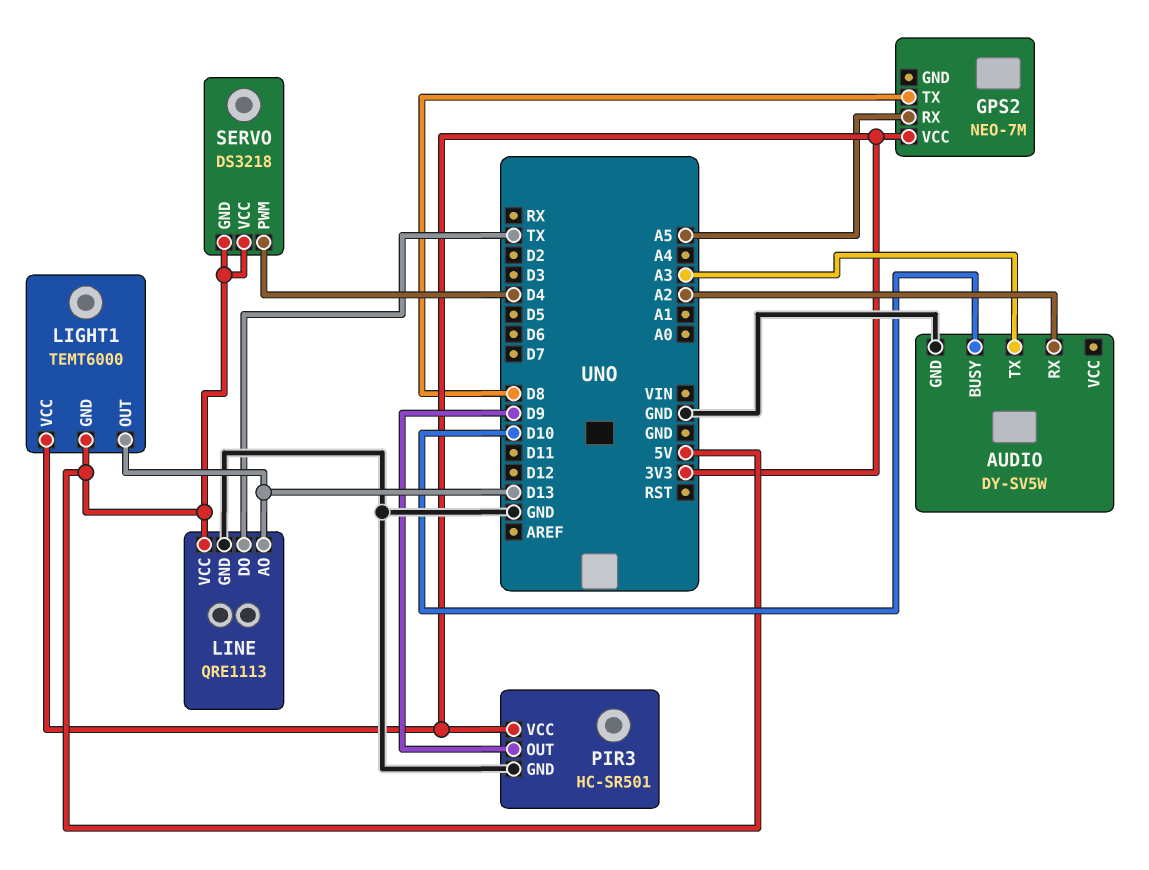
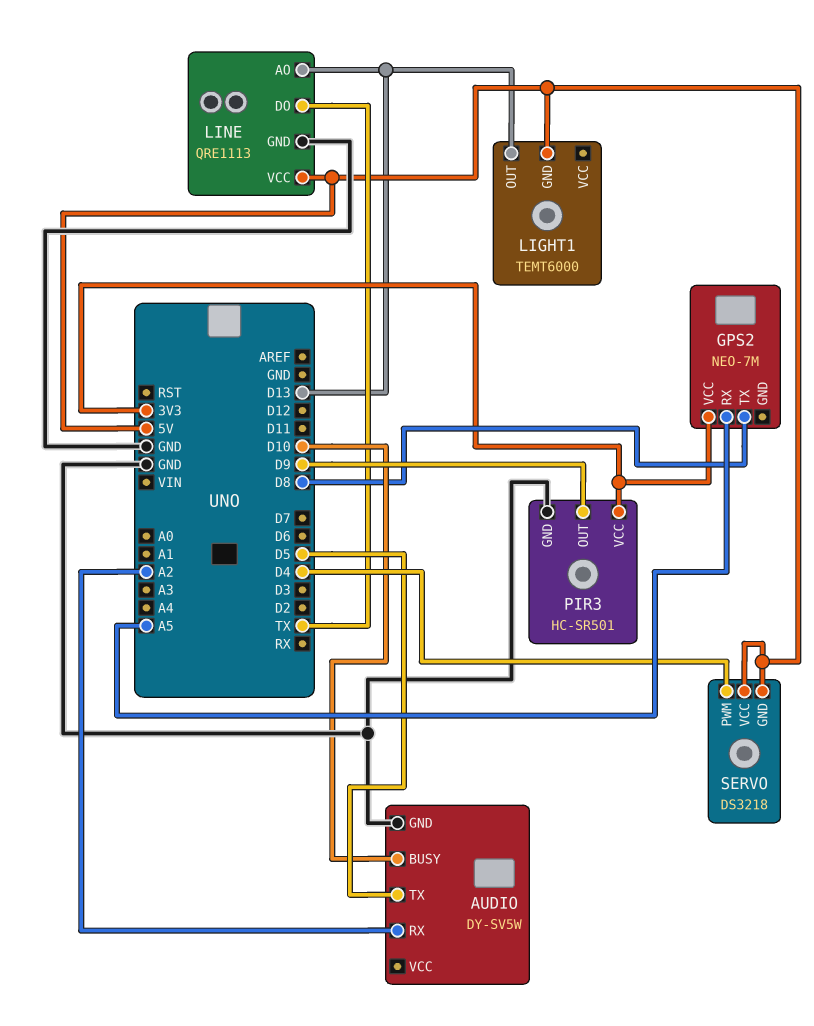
AUDIO pin TX: A3 -> D5
LIGHT1 pin VCC: 3V3 -> none

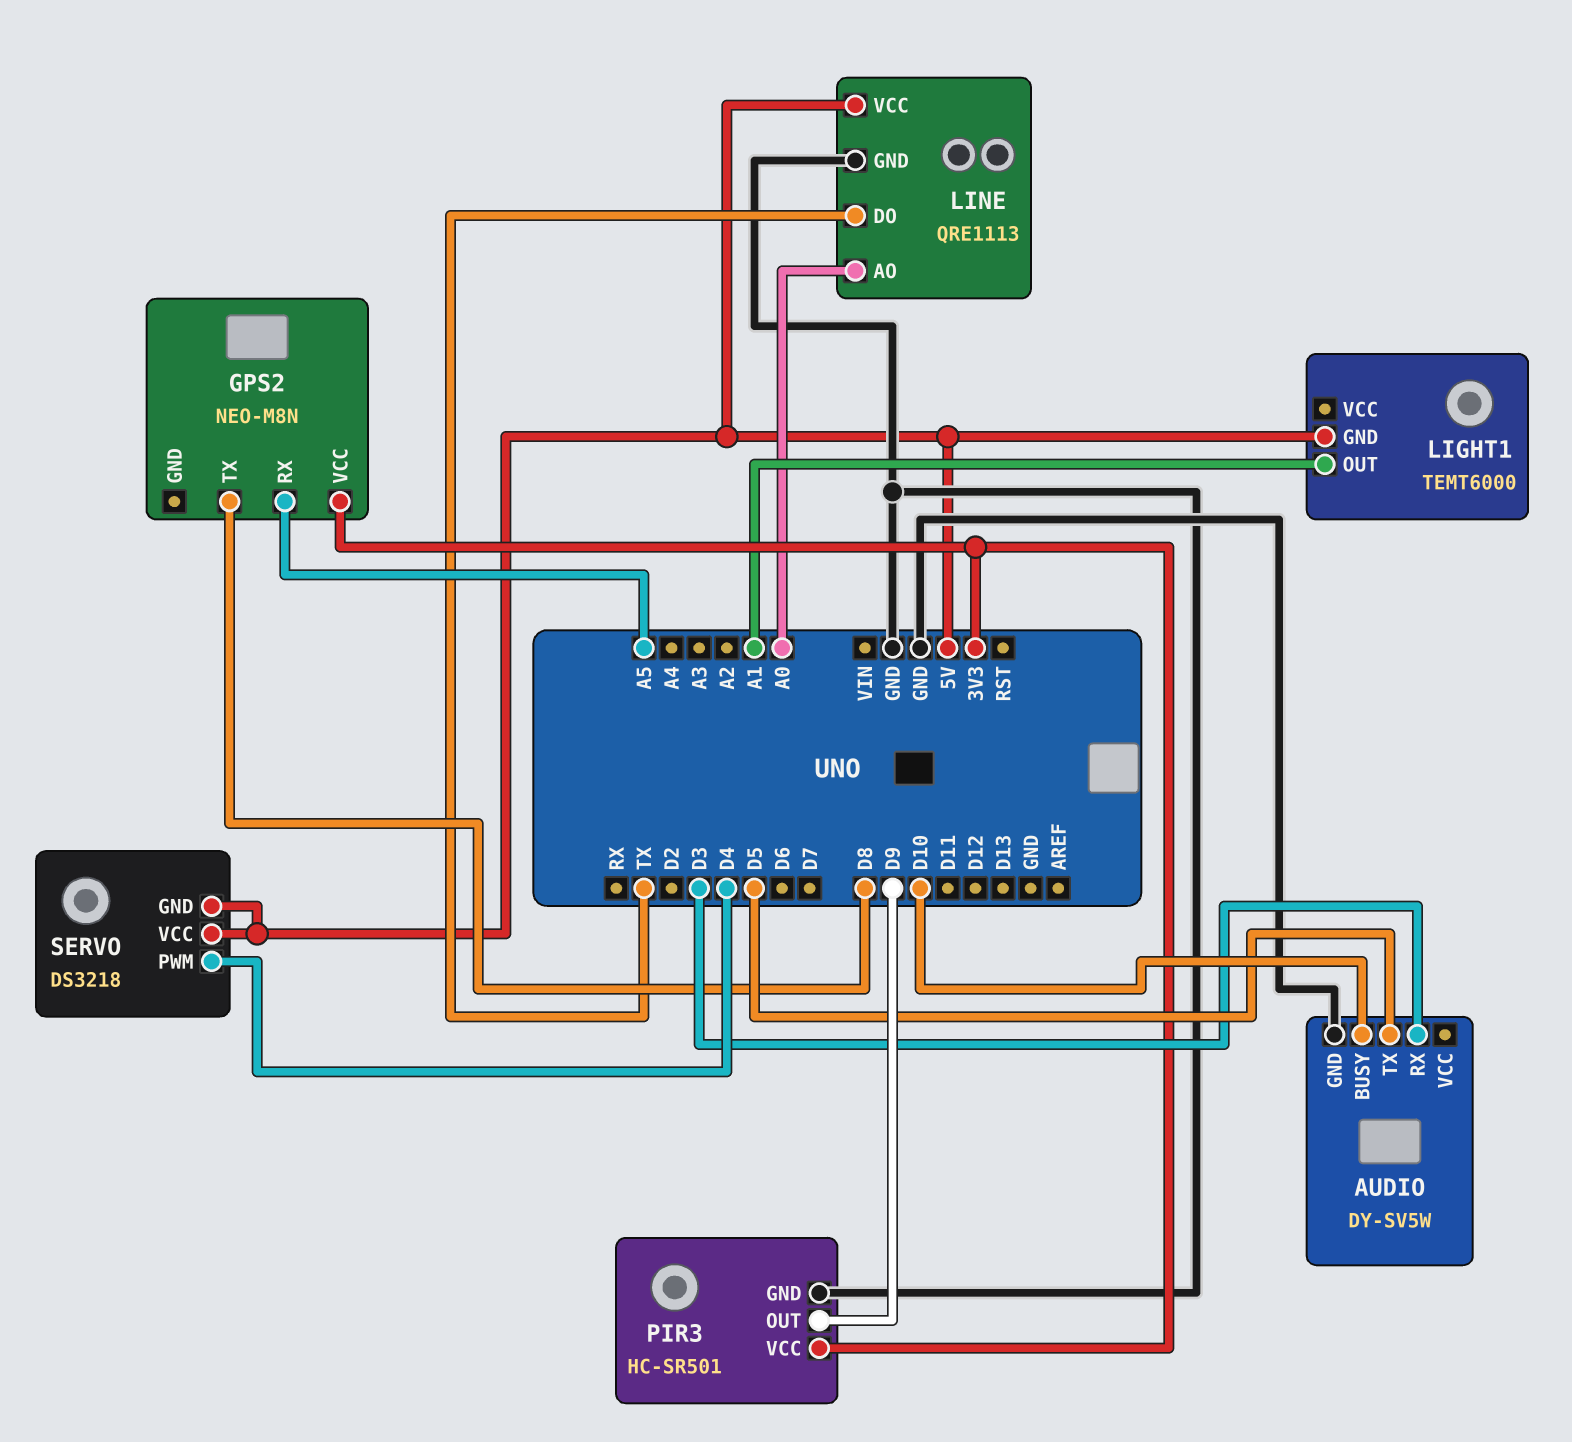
AUDIO pin RX: A2 -> D3
GPS2: NEO-7M -> NEO-M8N
LIGHT1 pin OUT: D13 -> A1
LINE pin AO: D13 -> A0

